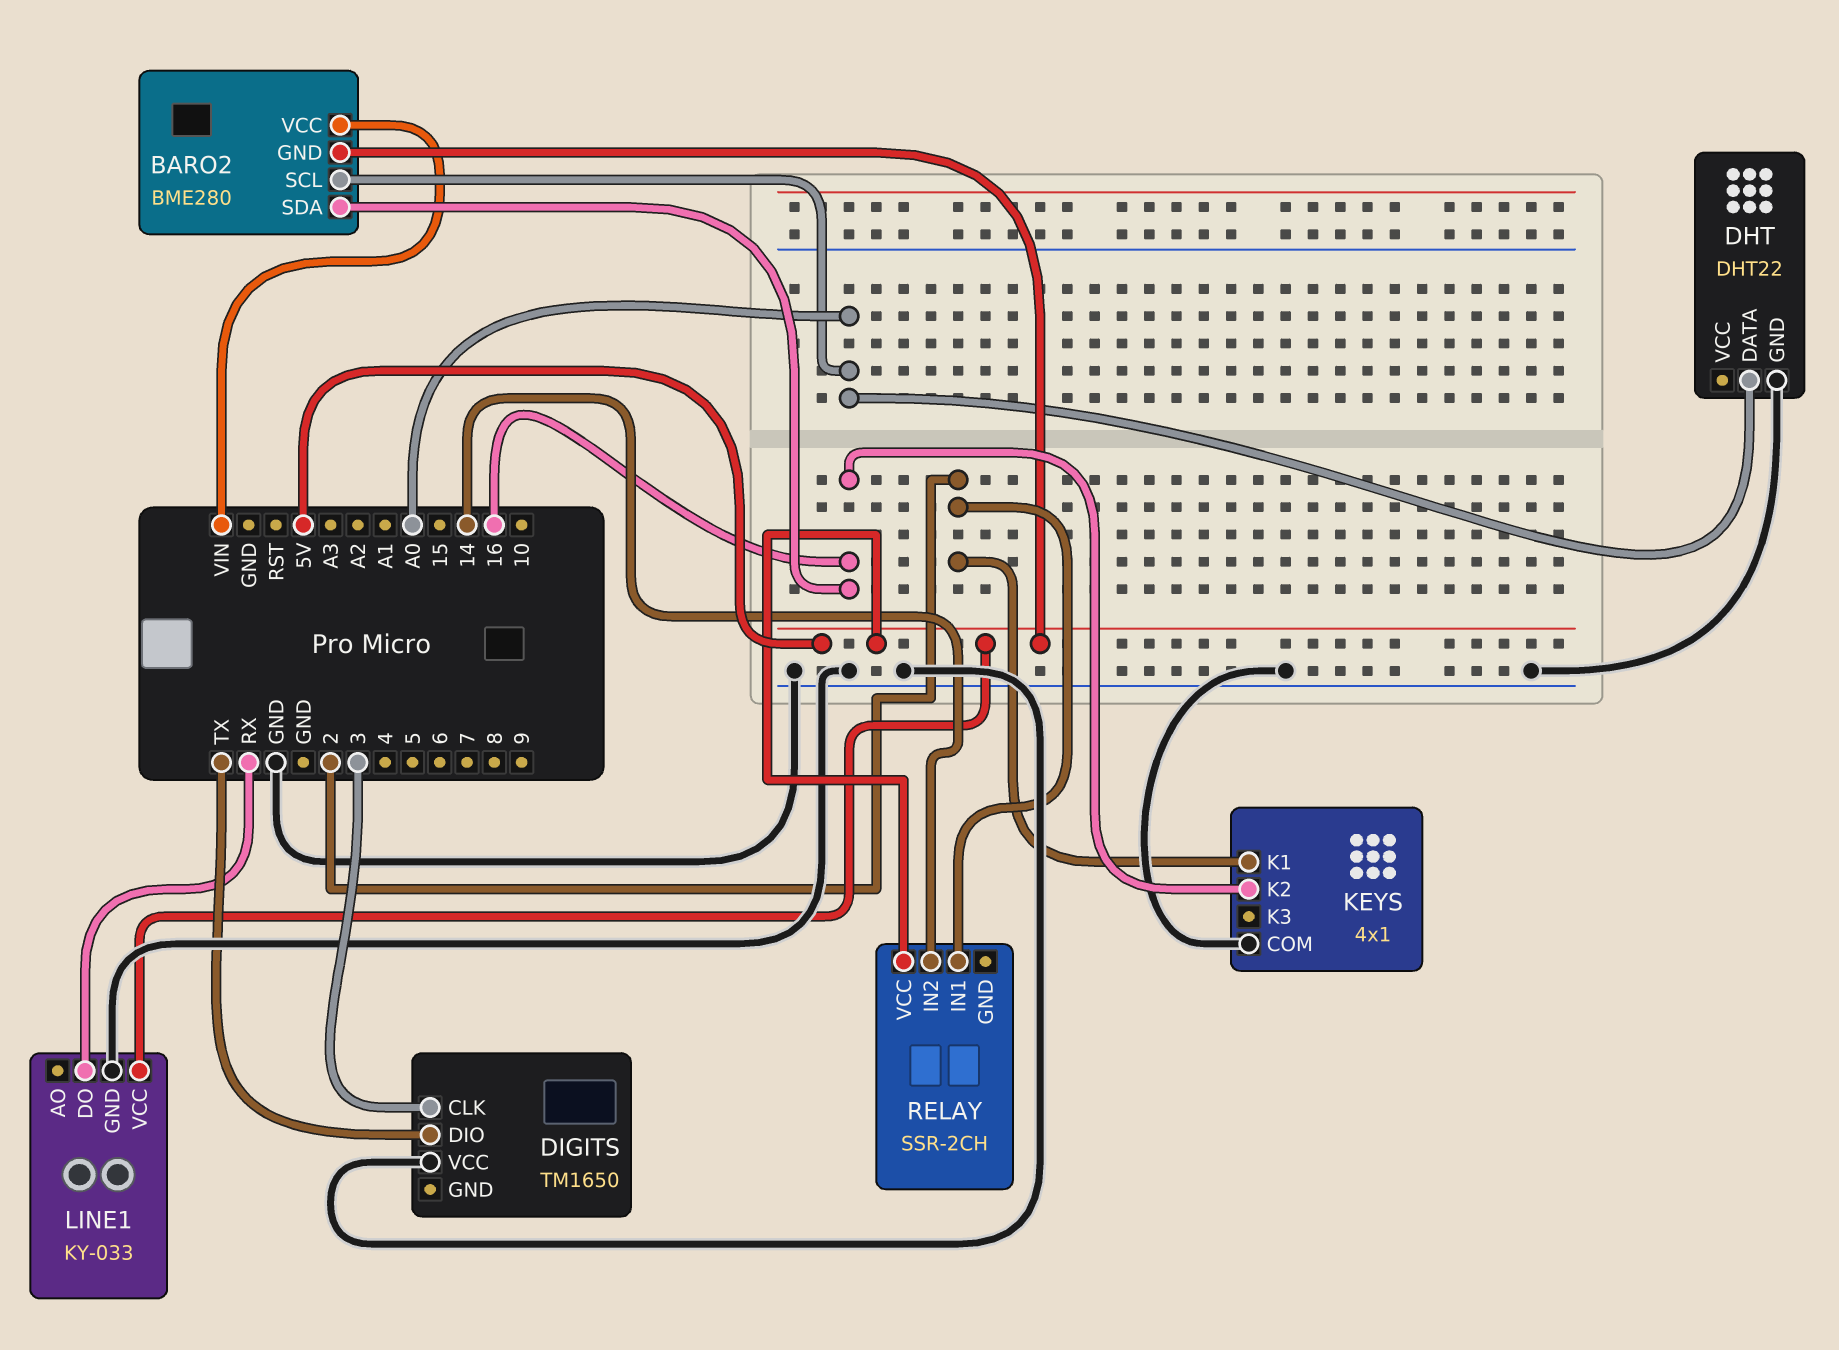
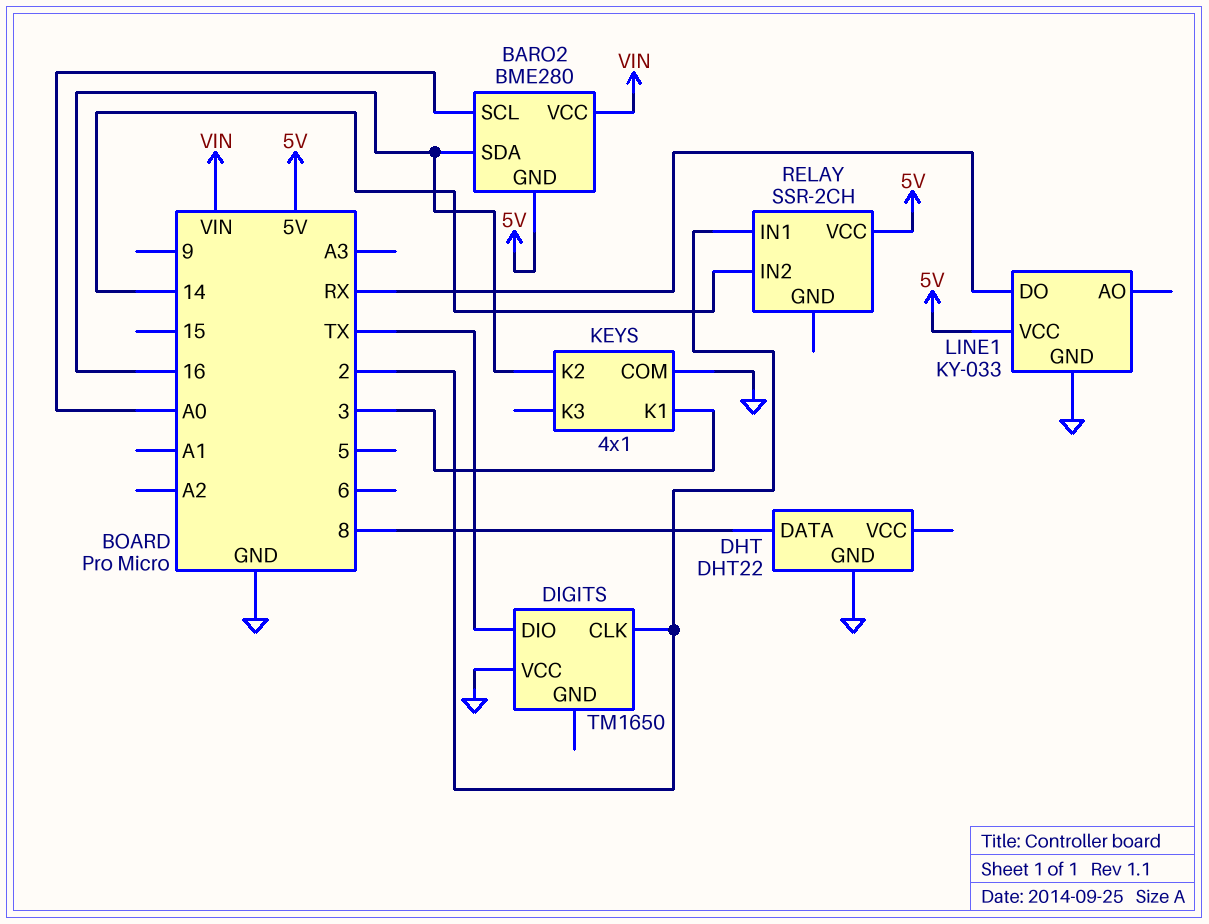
DHT pin DATA: A0 -> 8
DIGITS pin CLK: 3 -> 2
KEYS pin K1: 2 -> 3

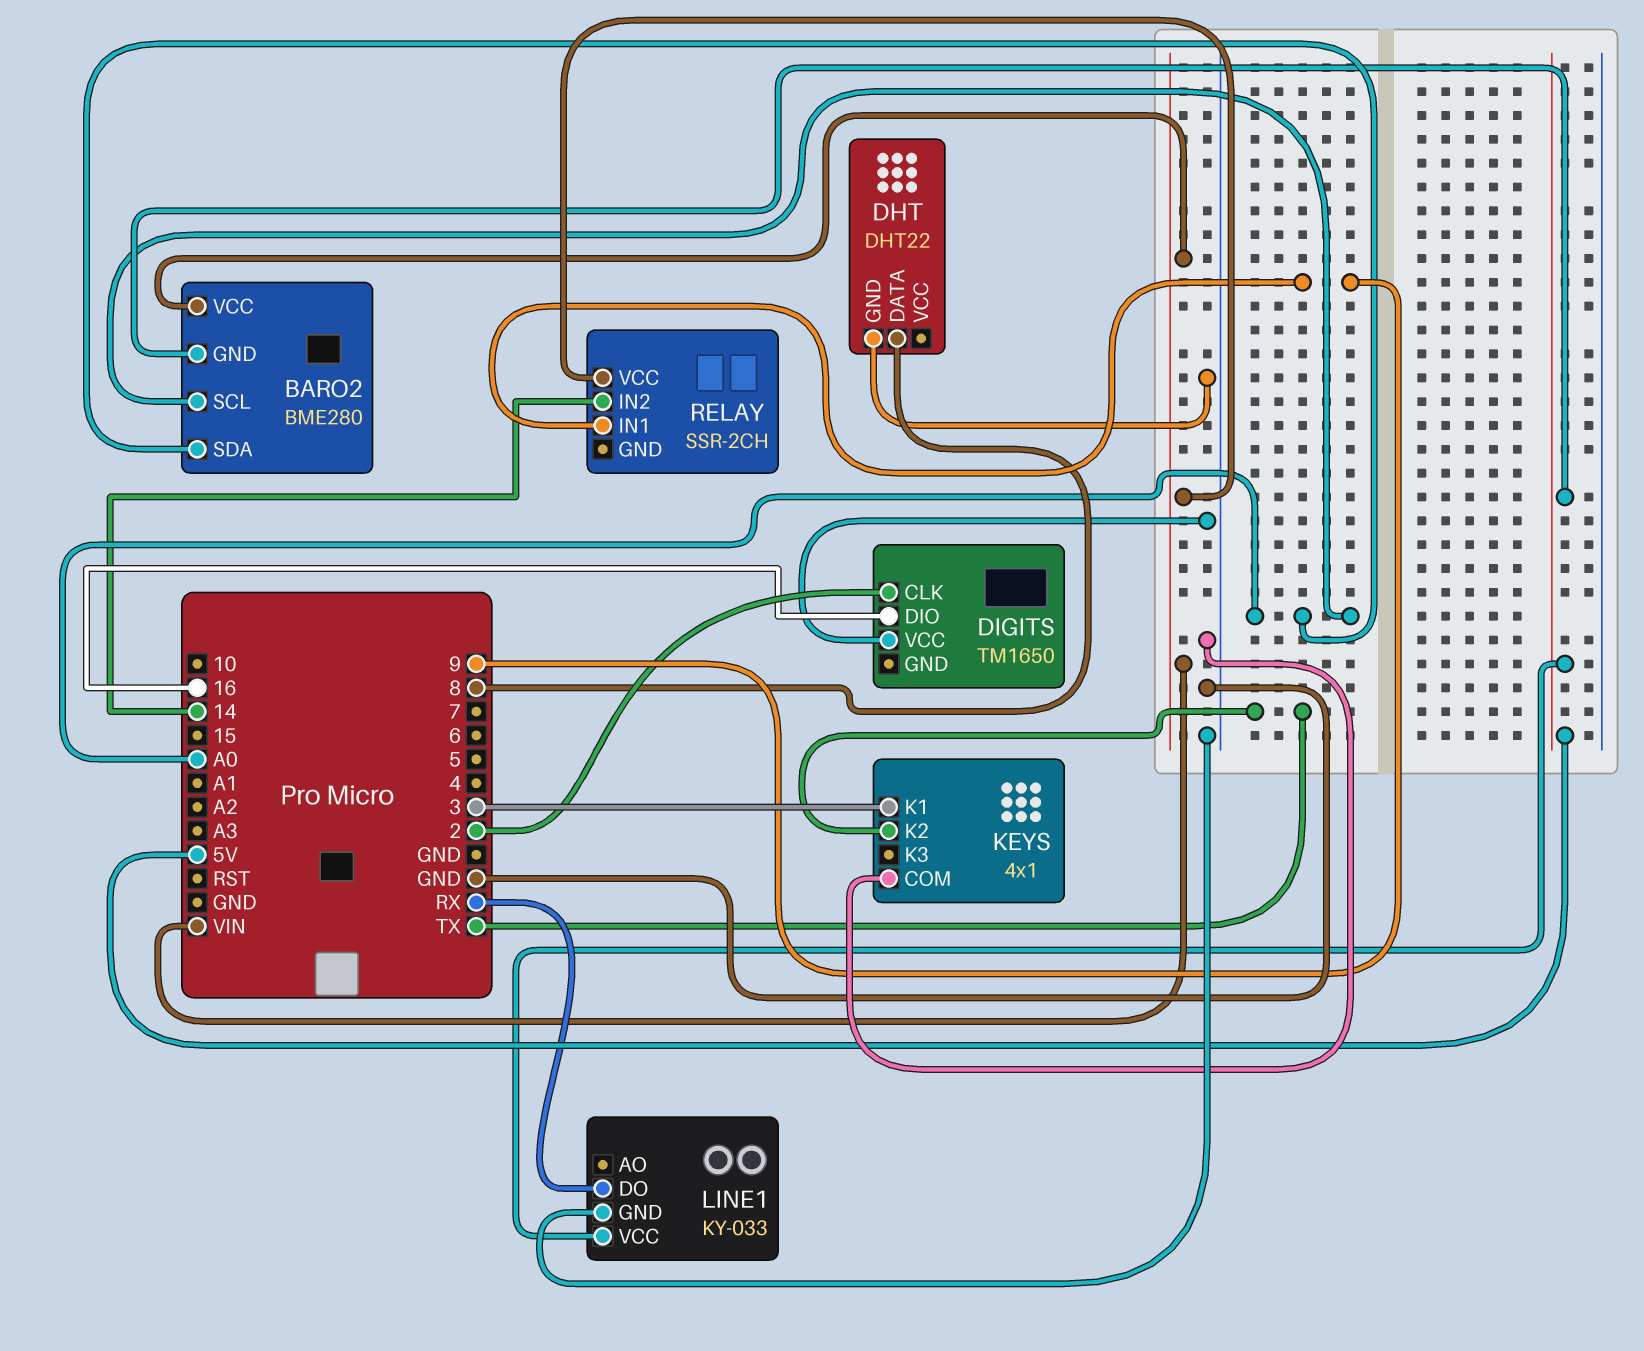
BARO2 pin SDA: 16 -> A0
DIGITS pin DIO: TX -> 16
KEYS pin K2: 16 -> TX
RELAY pin IN1: 2 -> 9
RELAY pin VCC: 5V -> VIN

